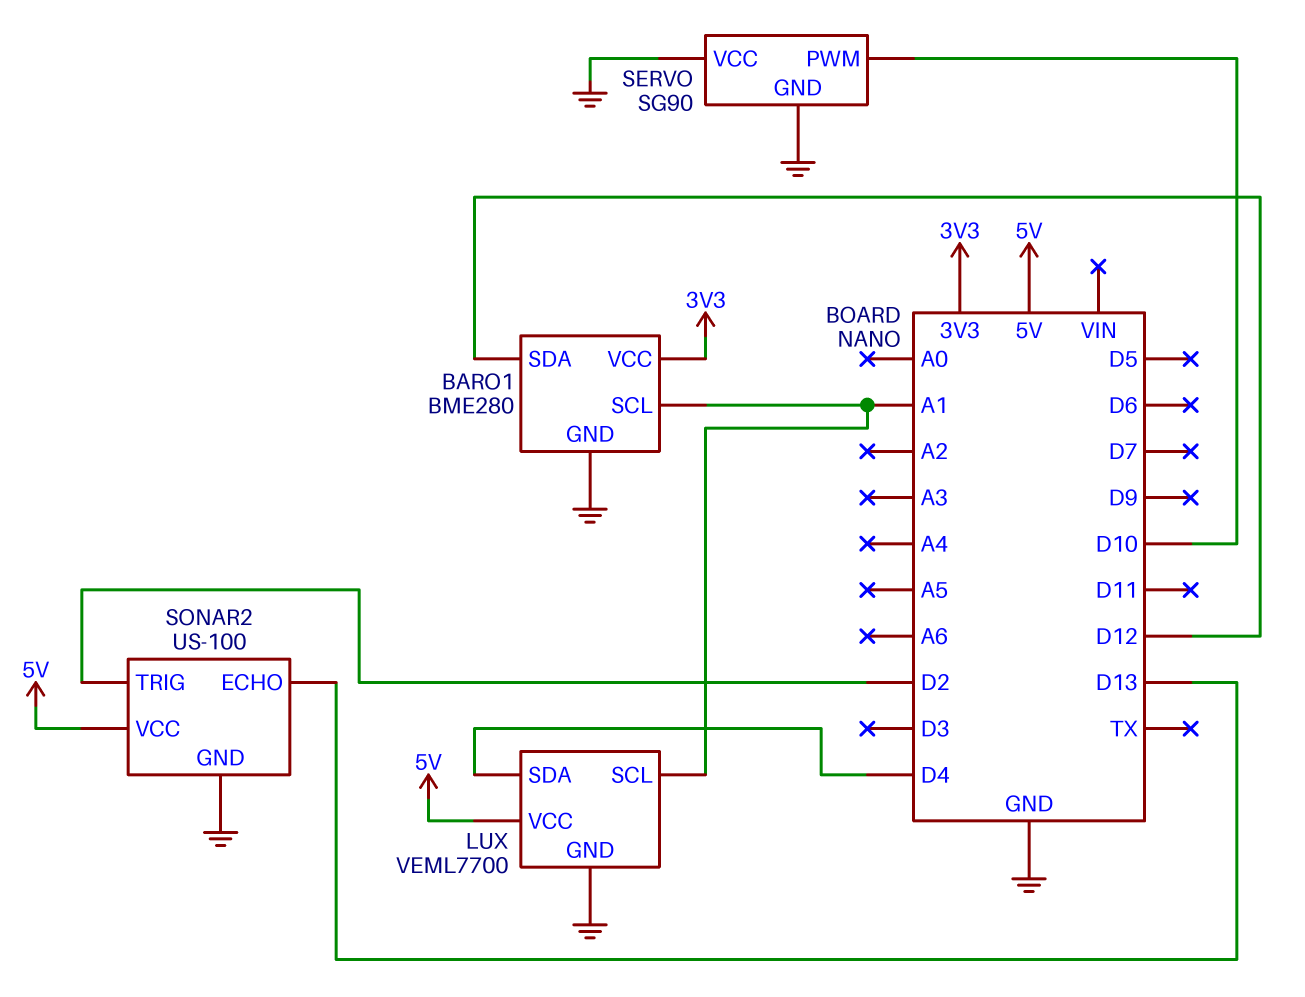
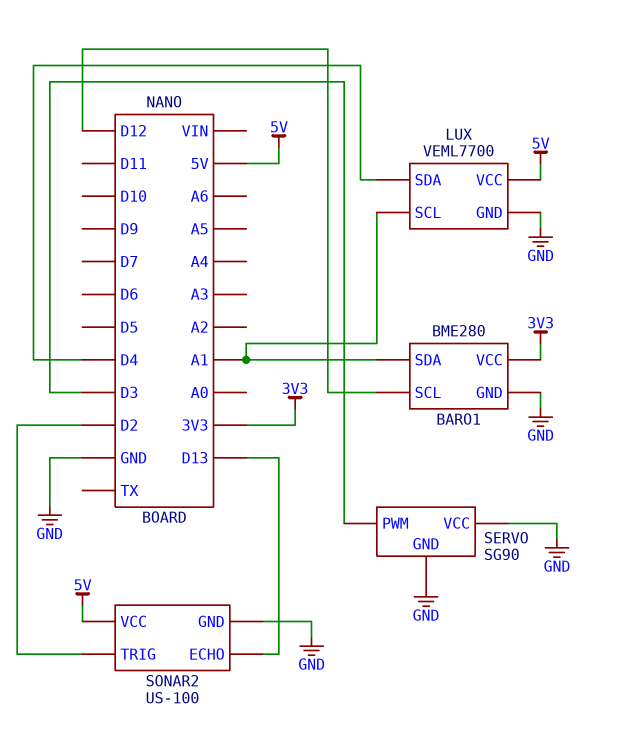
BARO1 pin SCL: A1 -> D12
BARO1 pin SDA: D12 -> A1
SERVO pin PWM: D10 -> D3

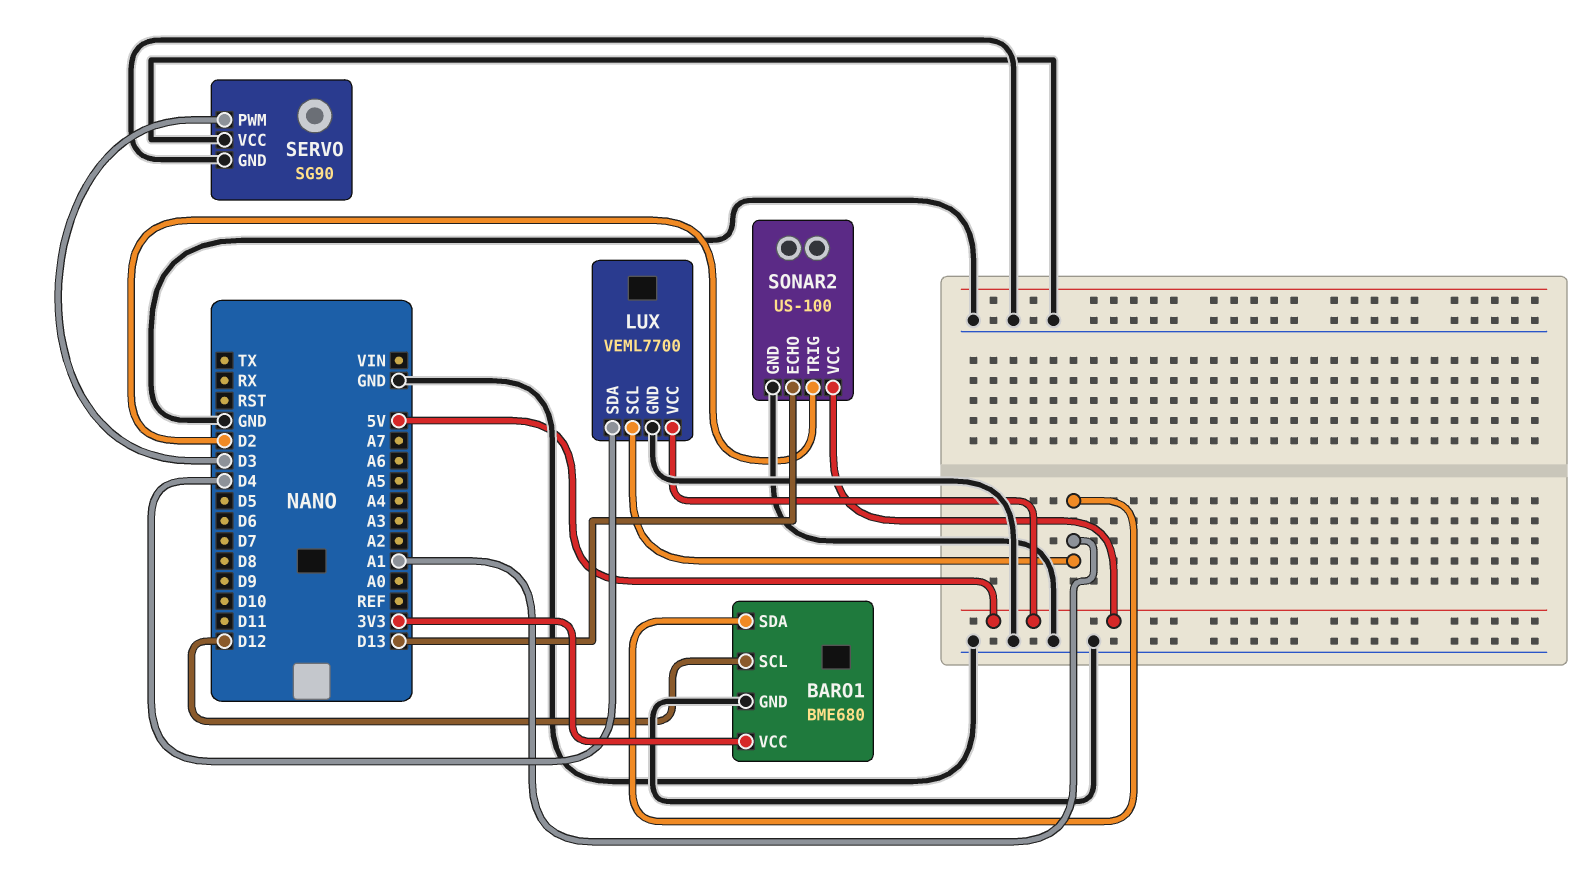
BARO1: BME280 -> BME680

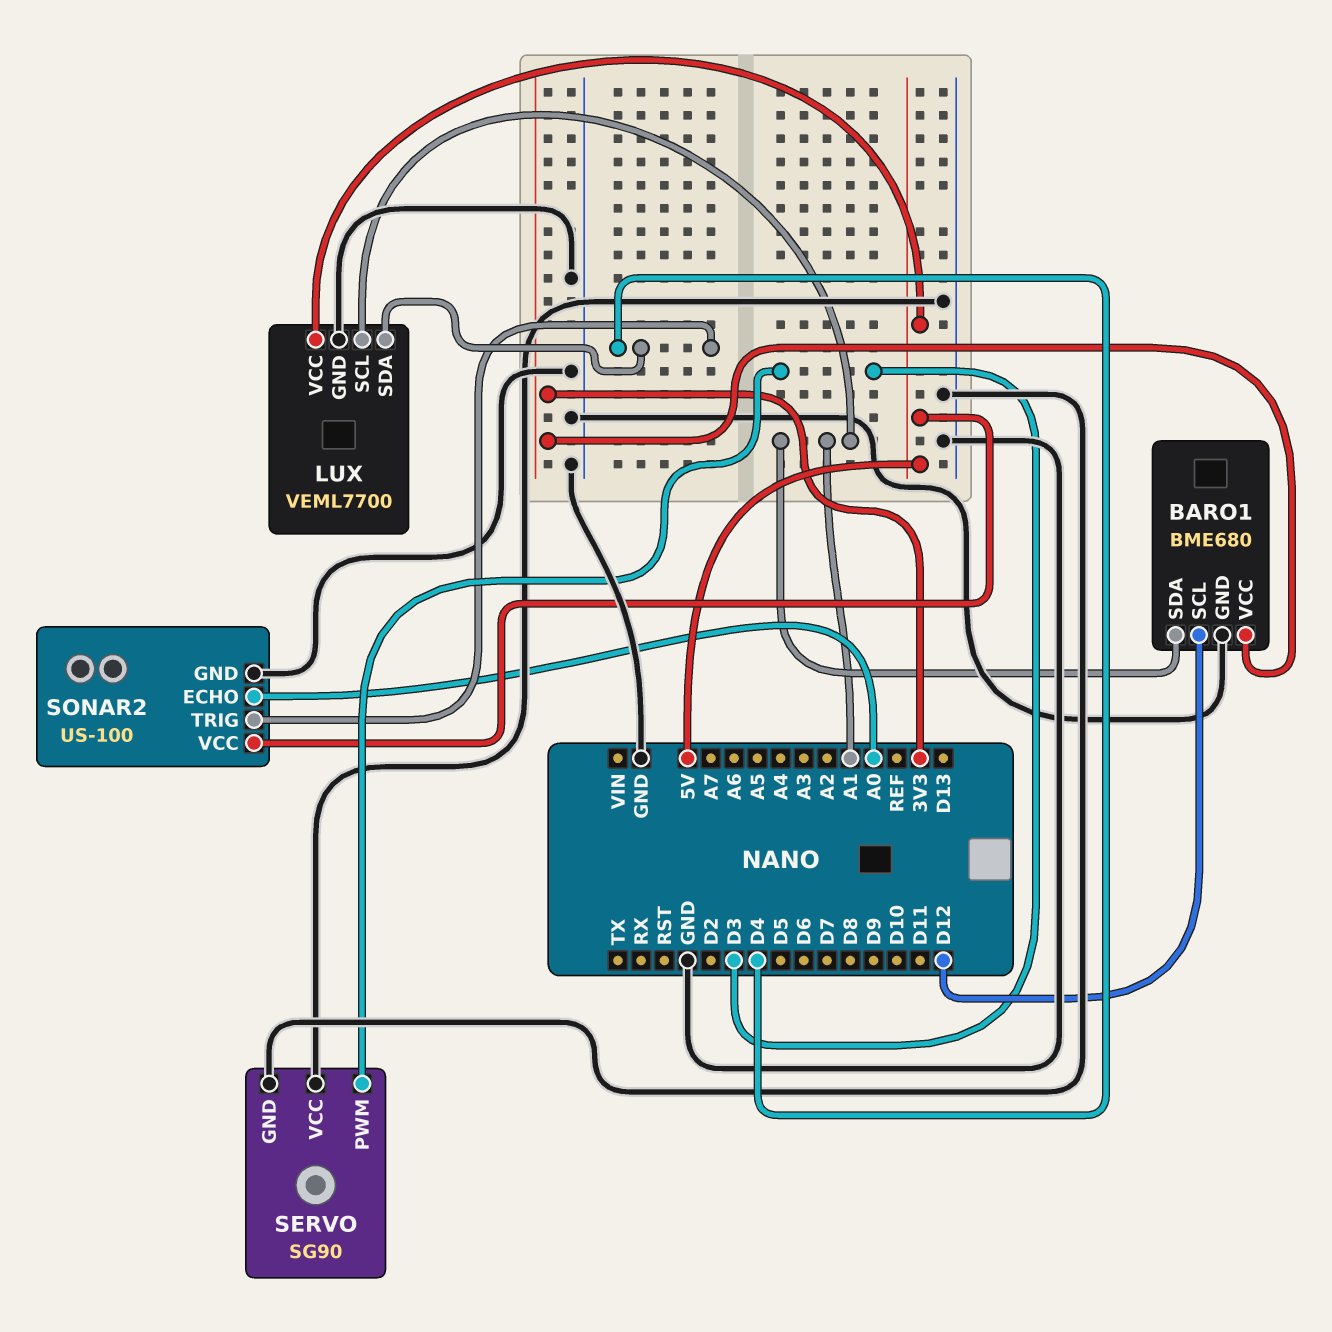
SONAR2 pin ECHO: D13 -> A0
SONAR2 pin TRIG: D2 -> D4

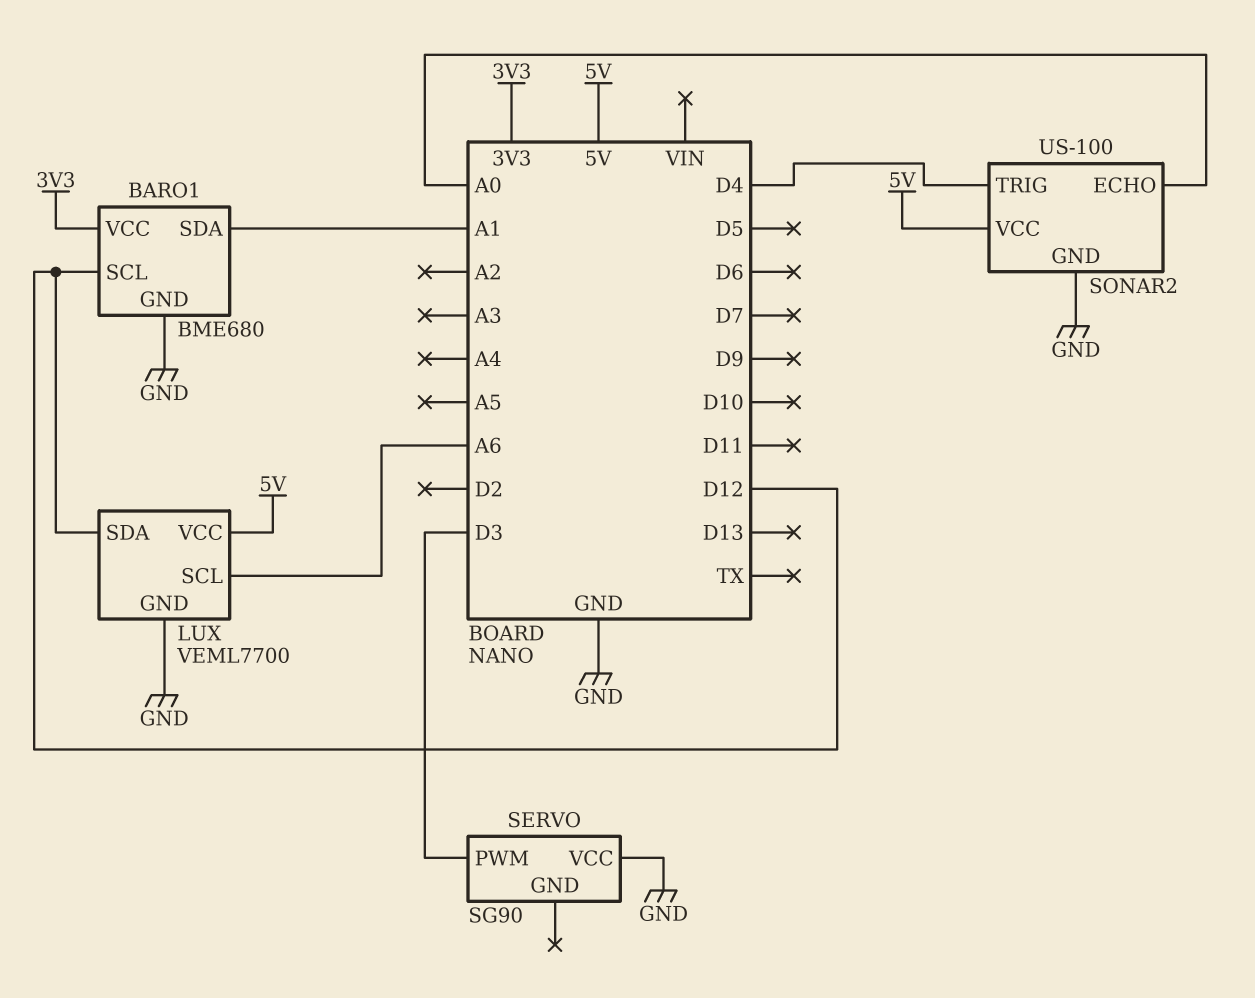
LUX pin SCL: A1 -> A6
LUX pin SDA: D4 -> D12
SERVO pin GND: GND -> none

